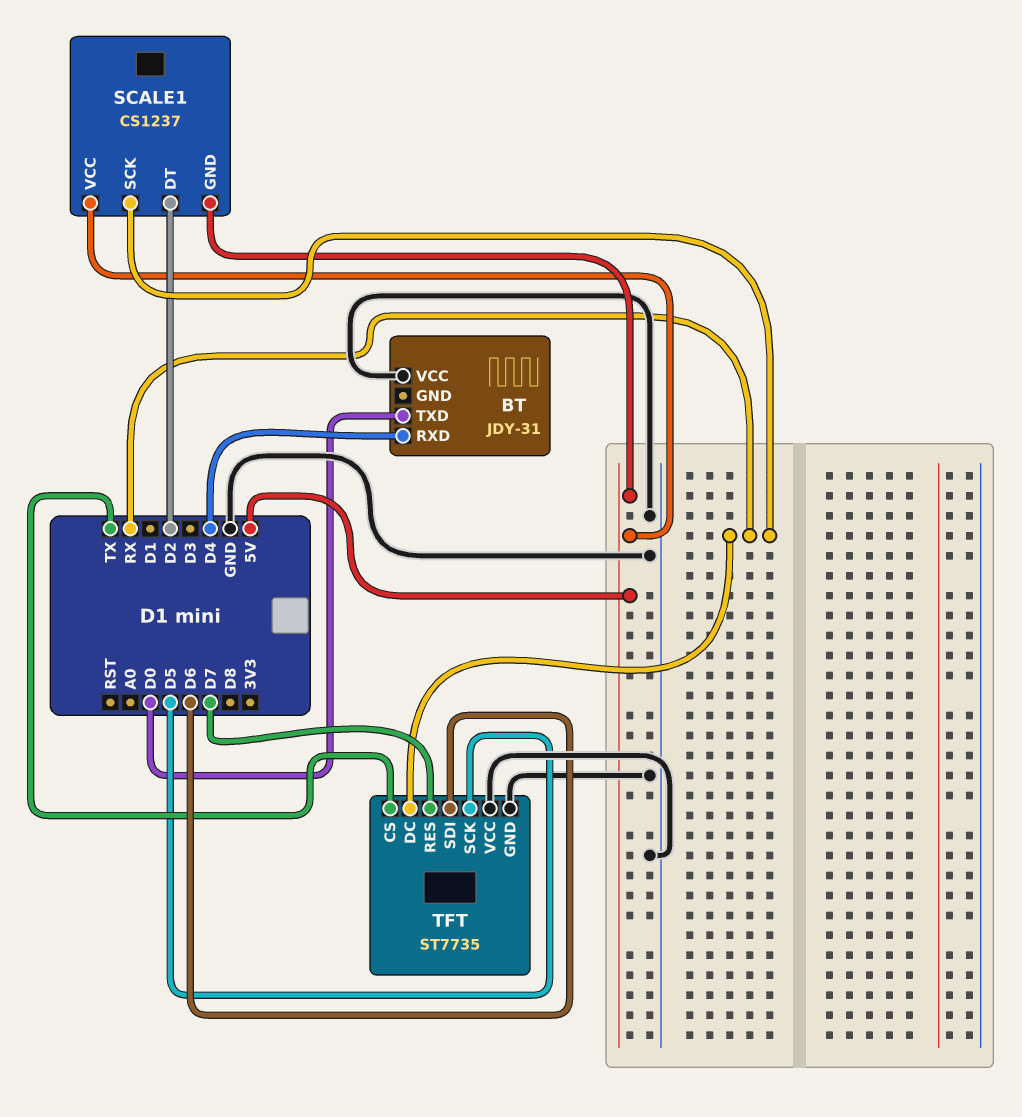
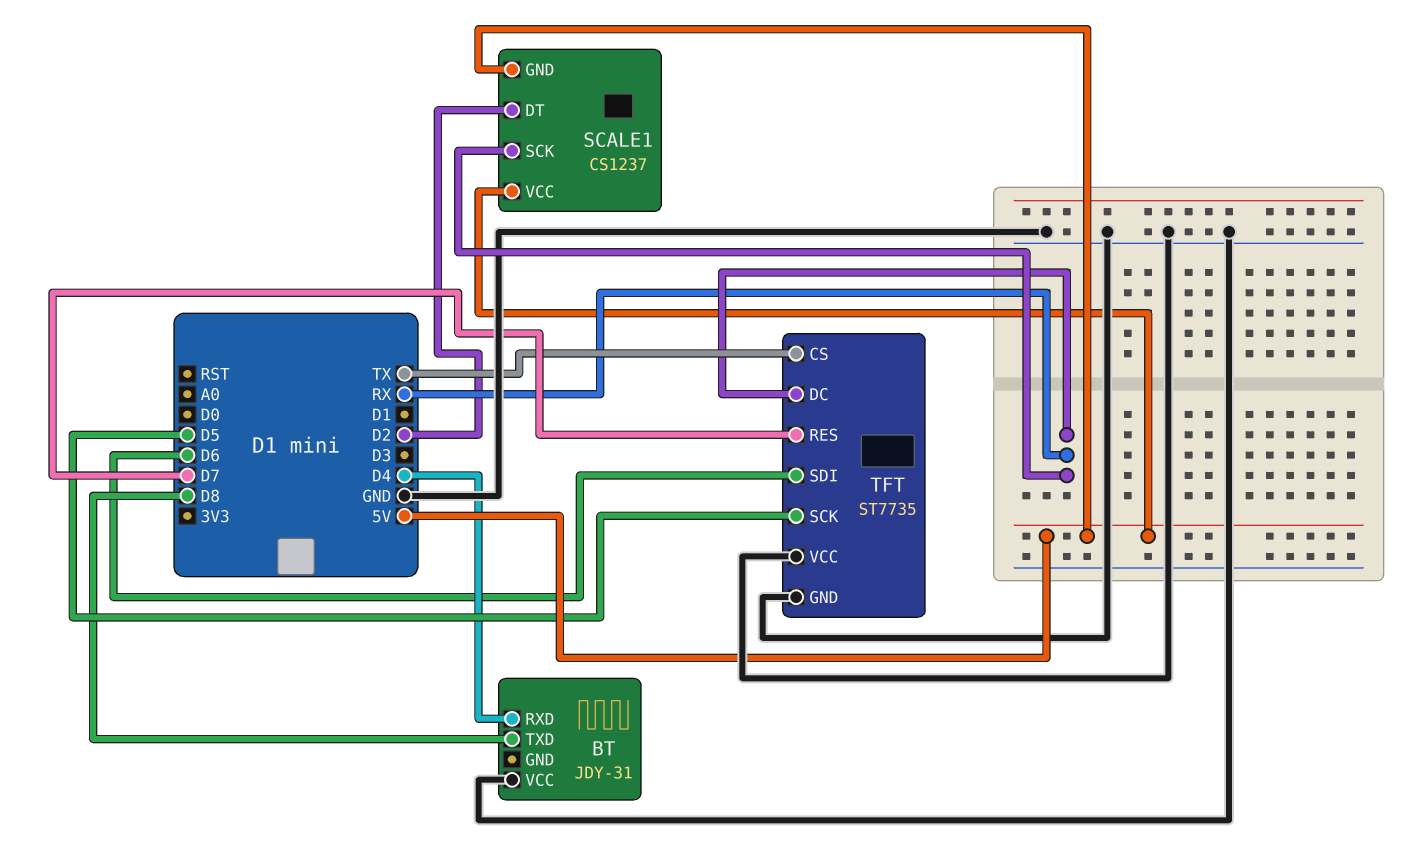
BT pin TXD: D0 -> D8

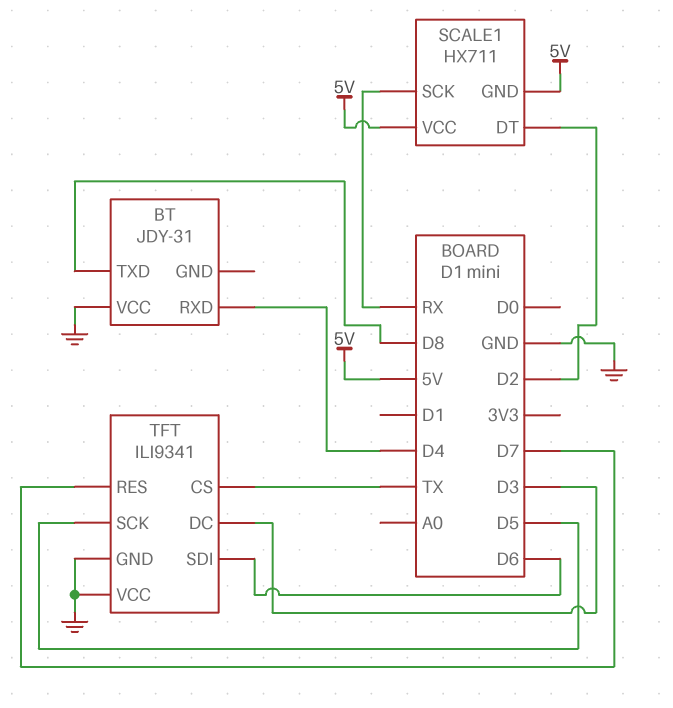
SCALE1: CS1237 -> HX711
TFT: ST7735 -> ILI9341
TFT pin DC: RX -> D3

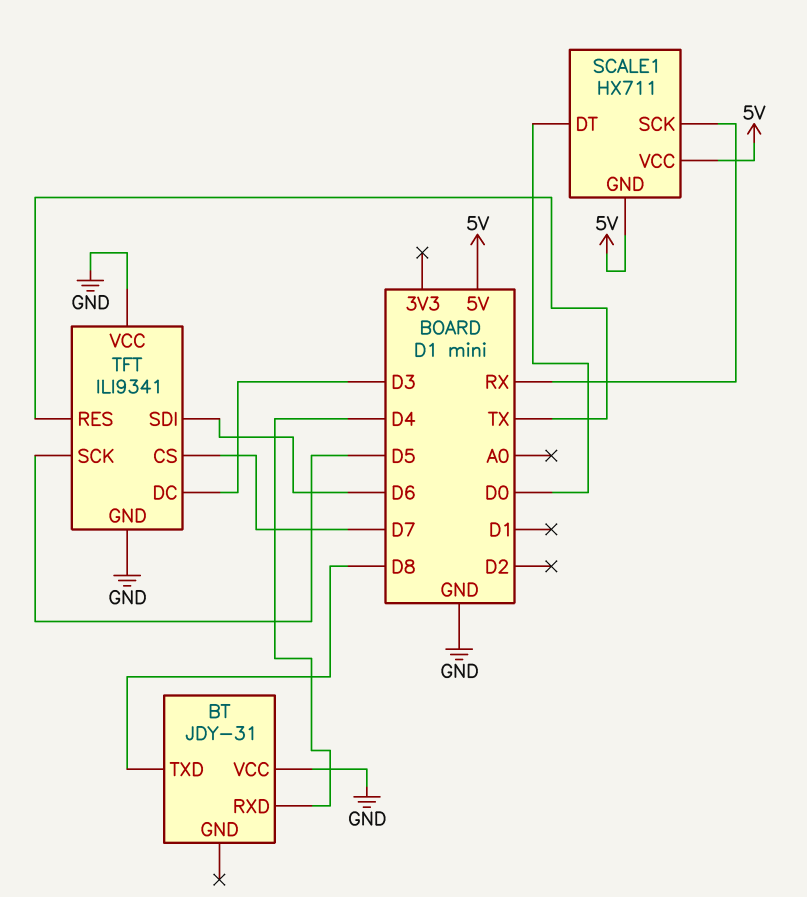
SCALE1 pin DT: D2 -> D0
TFT pin CS: TX -> D7
TFT pin RES: D7 -> TX

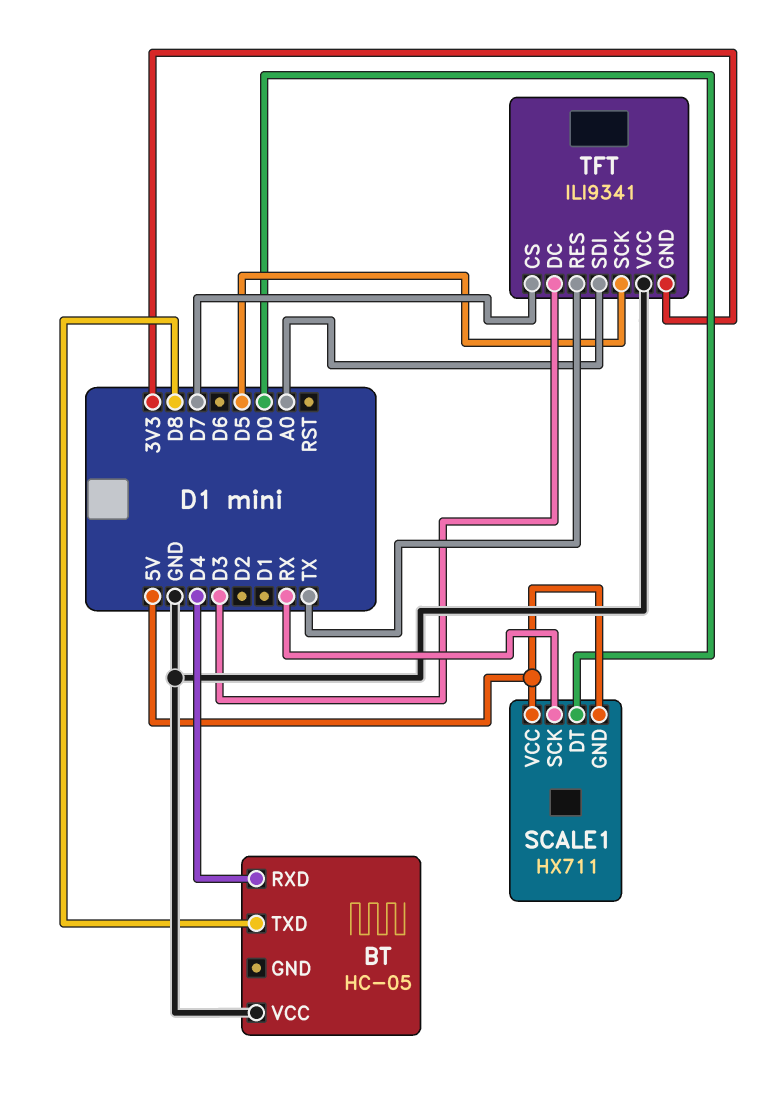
BT: JDY-31 -> HC-05
TFT pin GND: GND -> 3V3
TFT pin SDI: D6 -> A0

